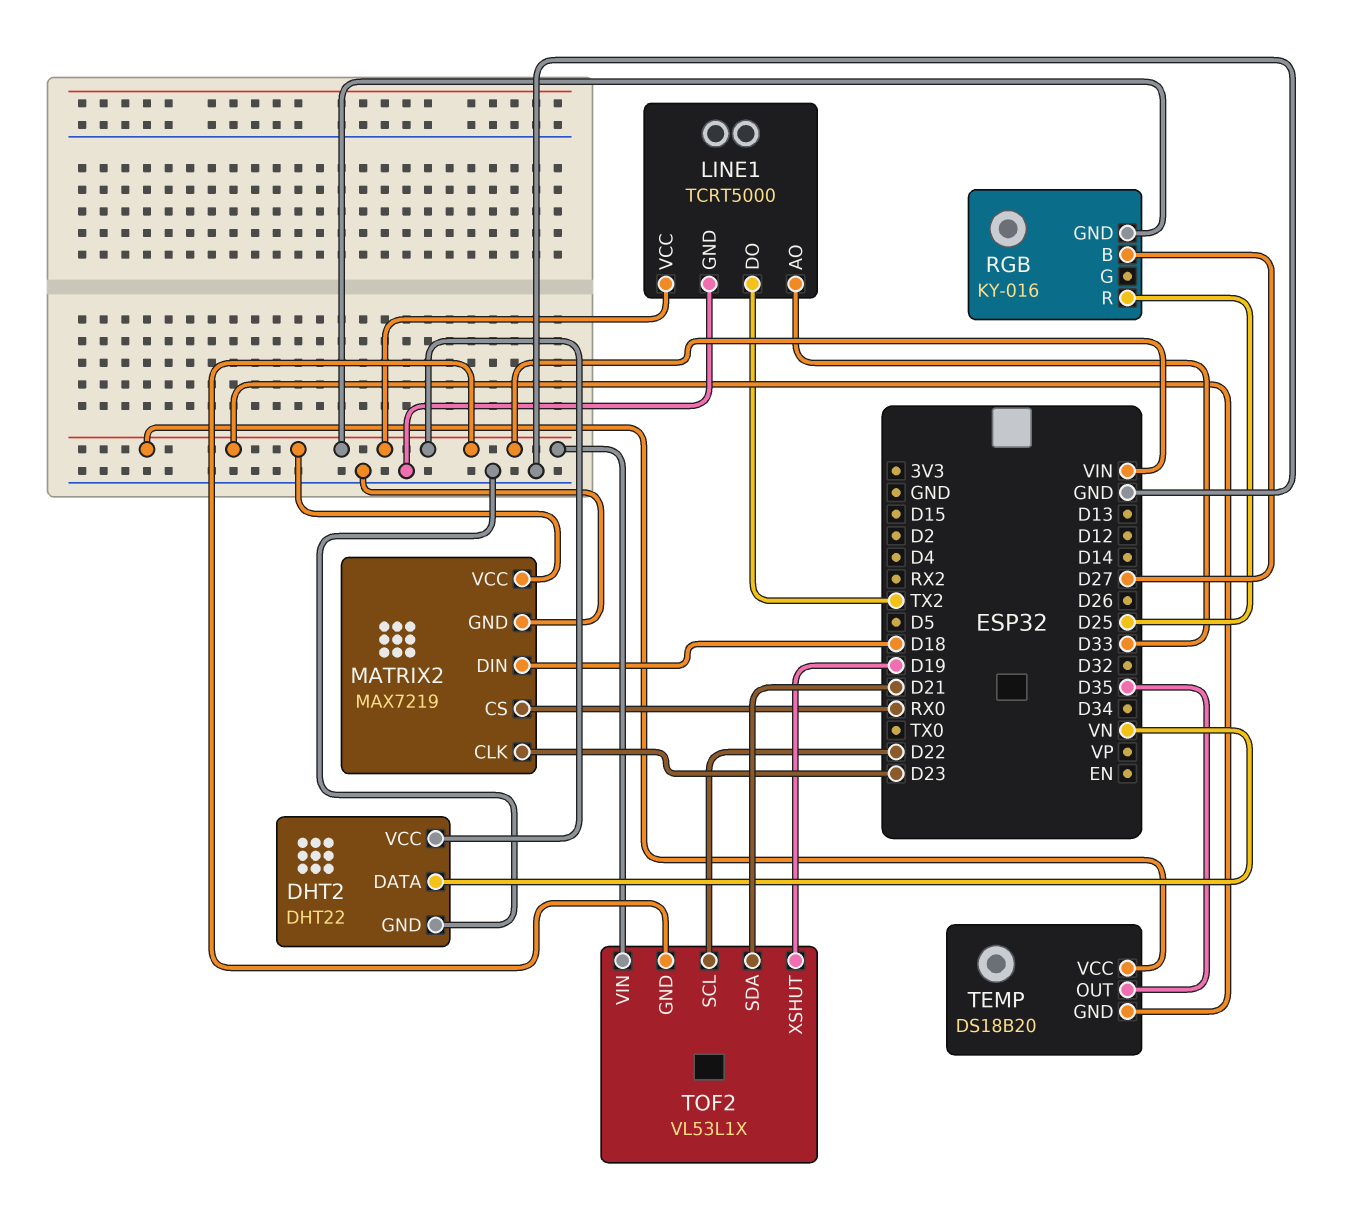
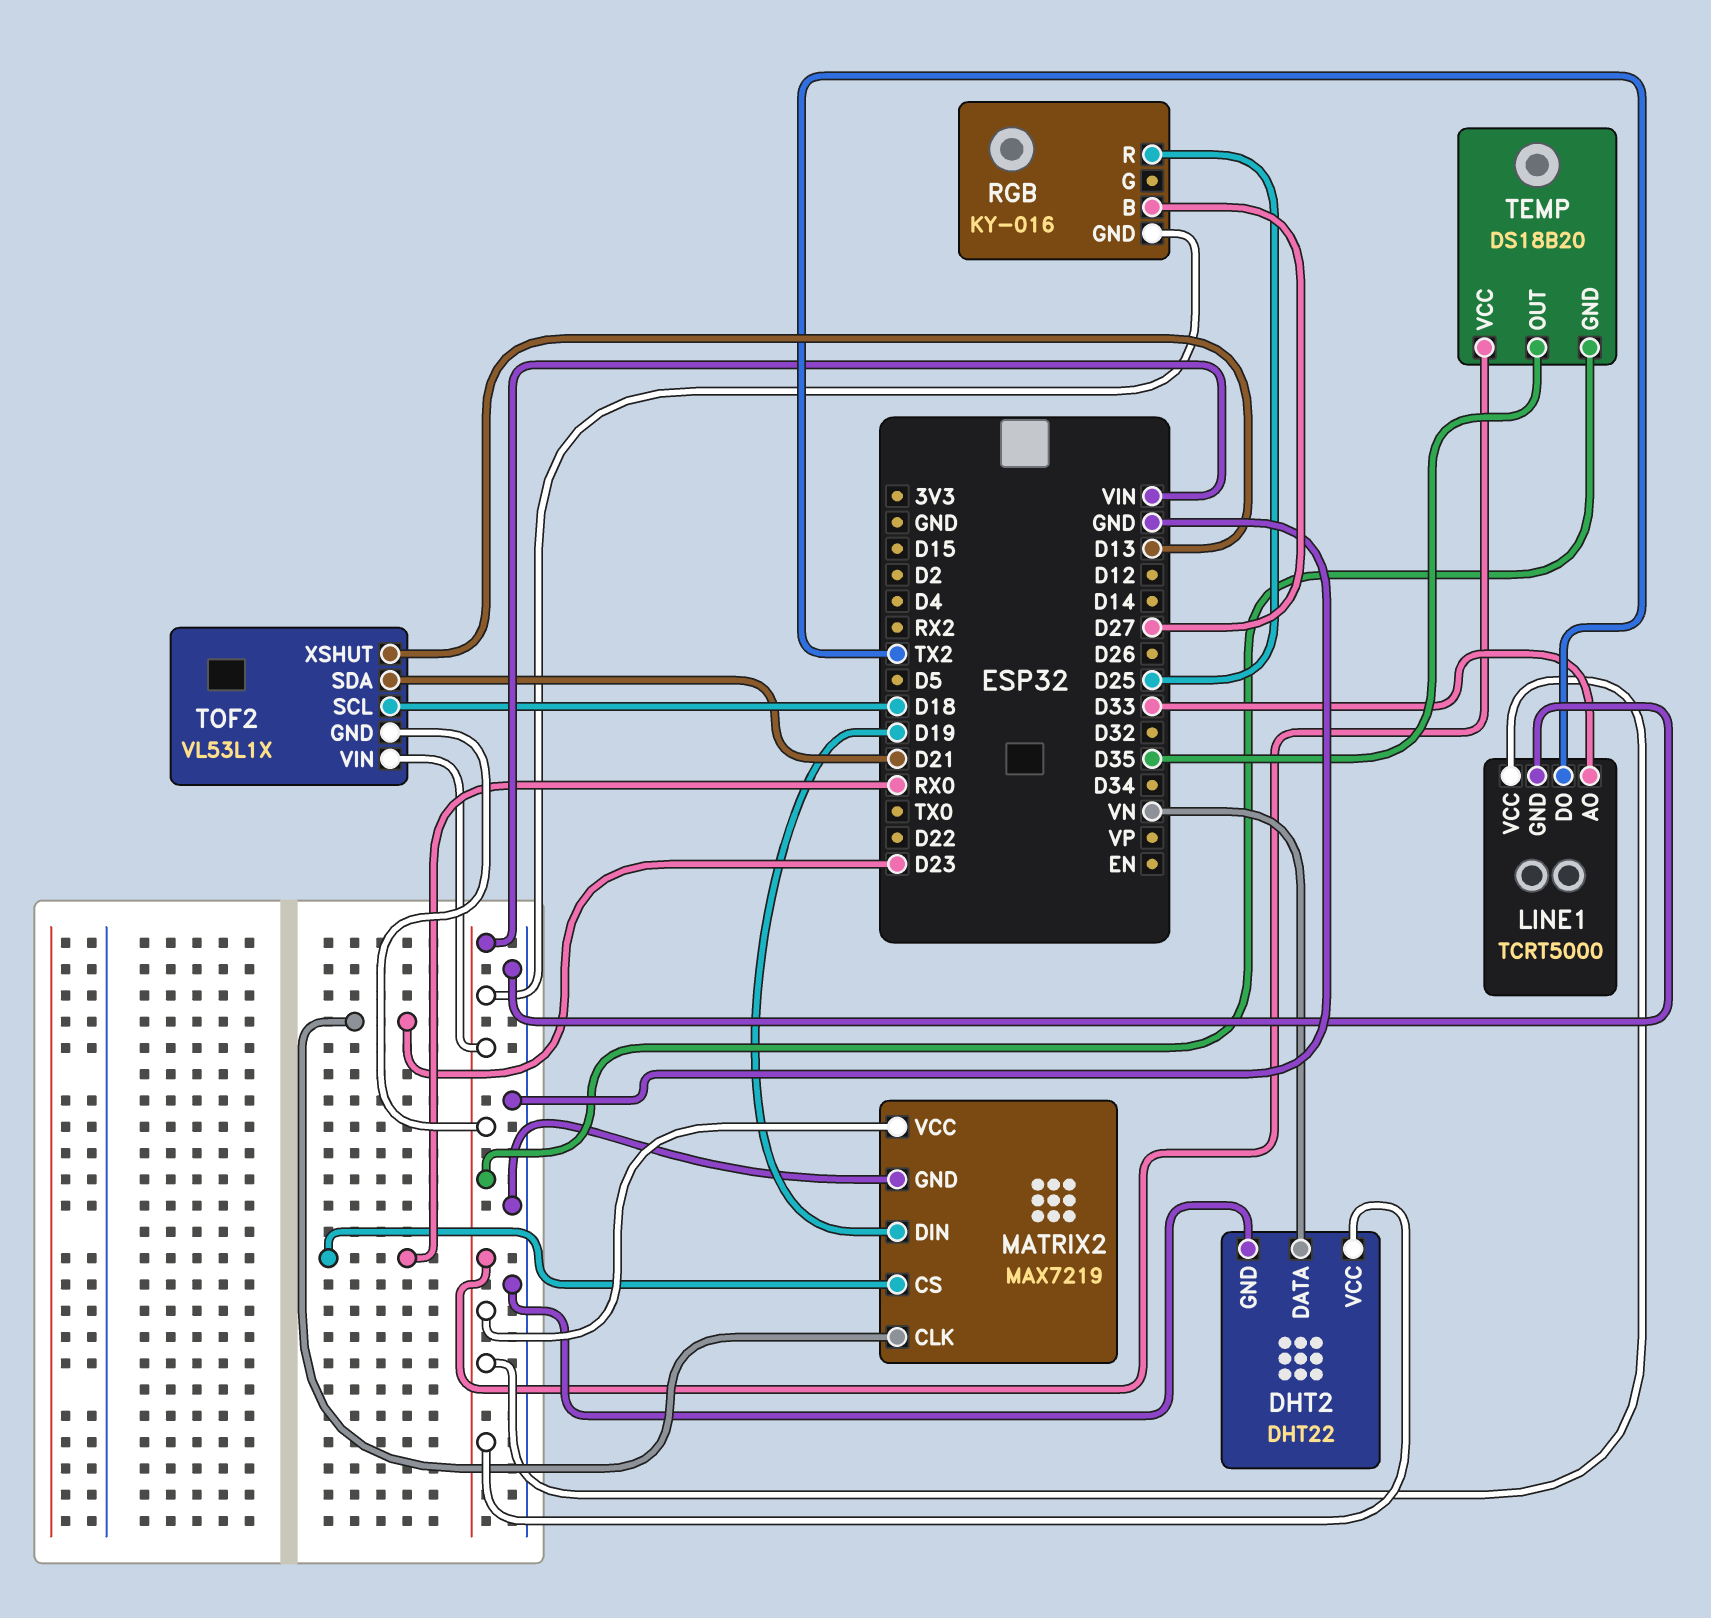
MATRIX2 pin DIN: D18 -> D19
TOF2 pin SCL: D22 -> D18
TOF2 pin XSHUT: D19 -> D13

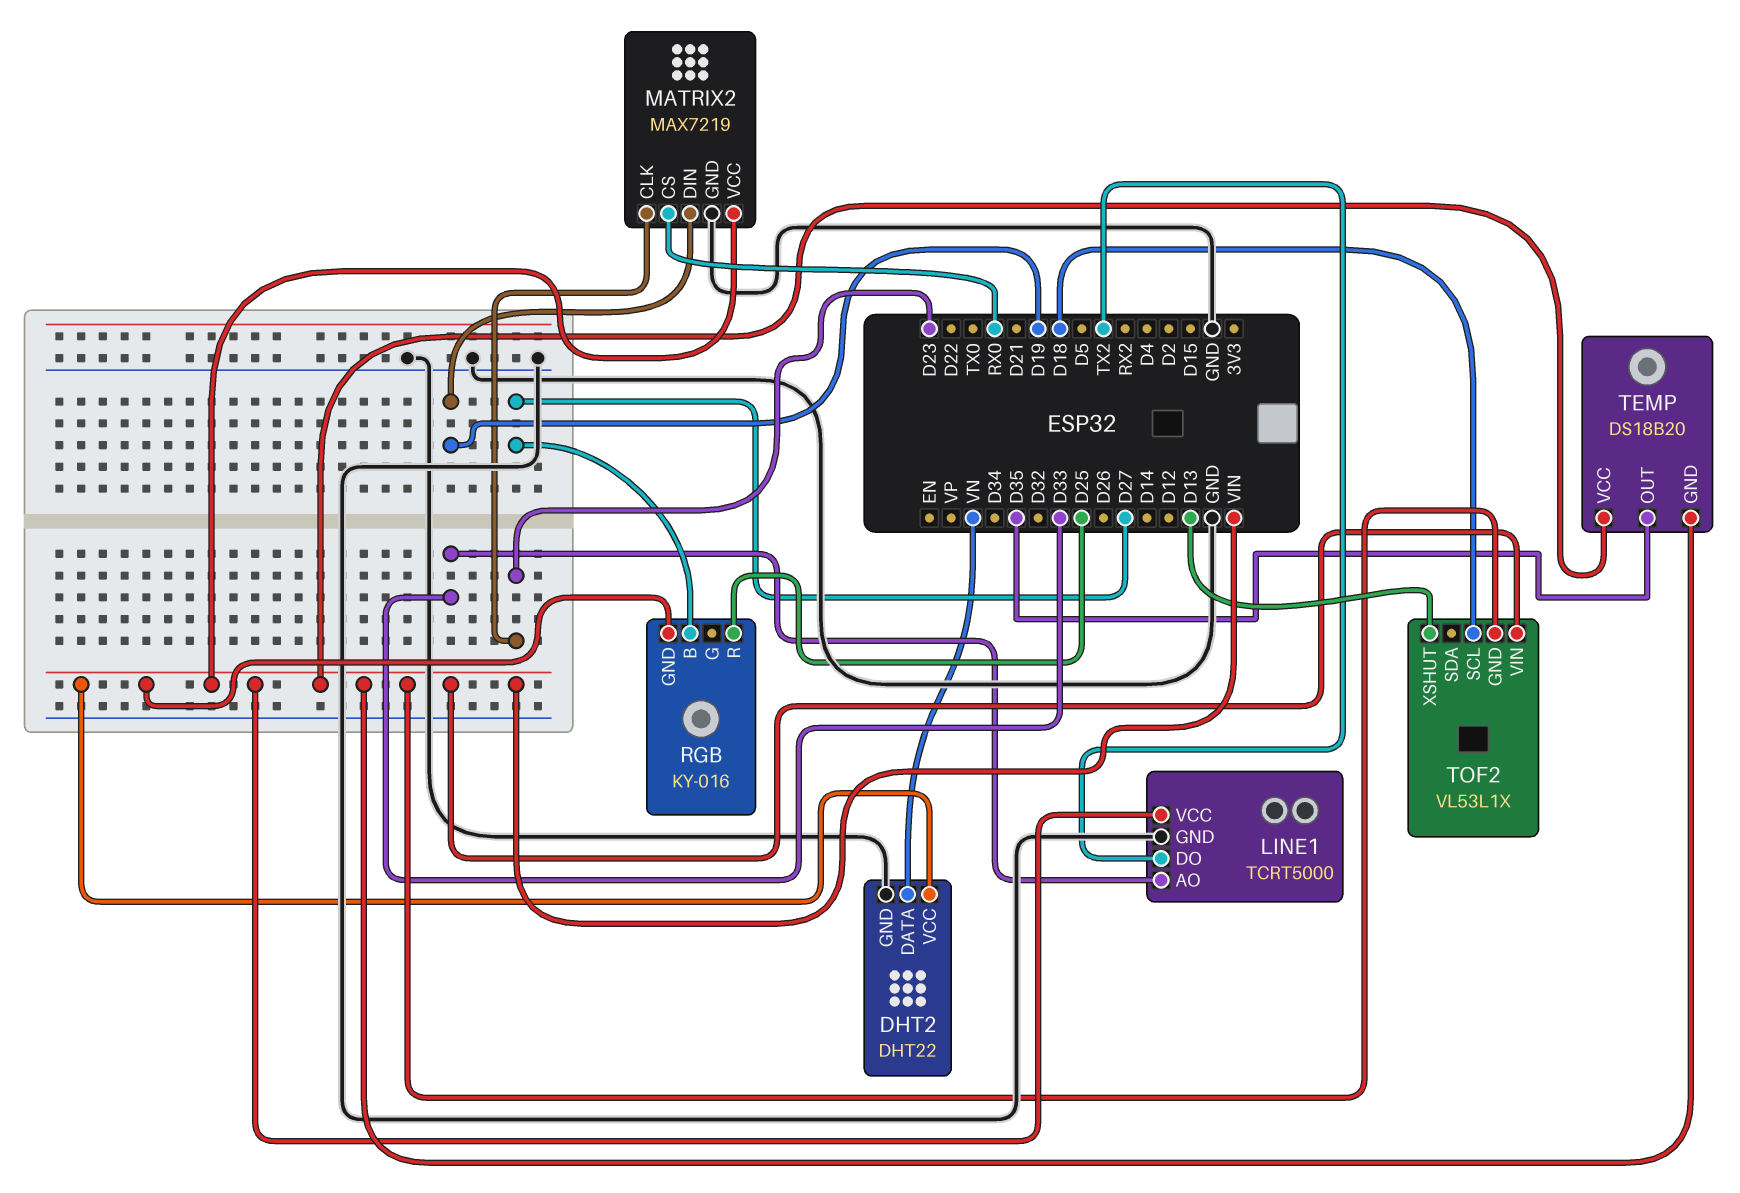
TOF2 pin SDA: D21 -> none

